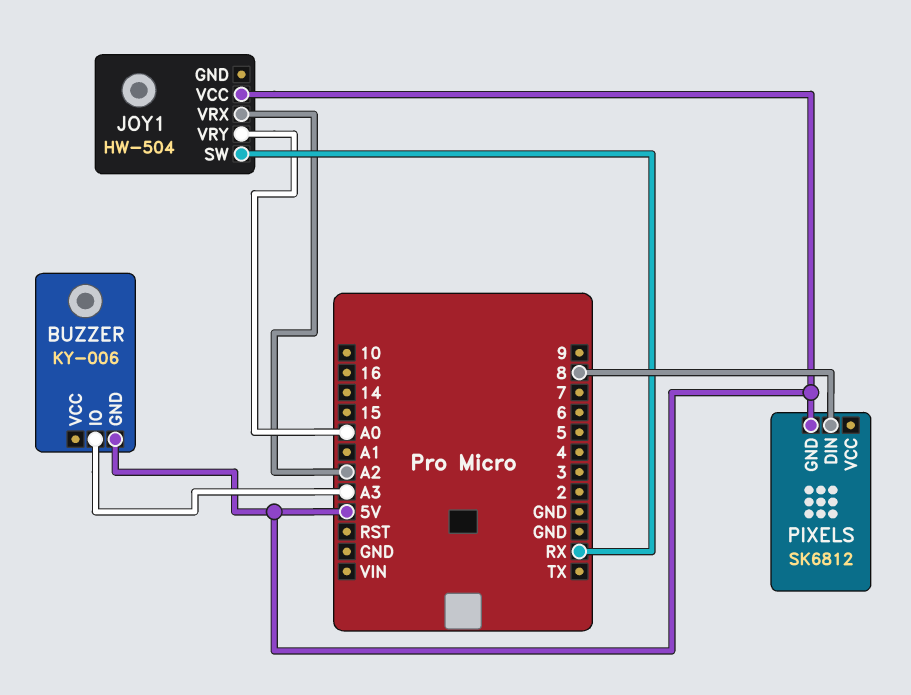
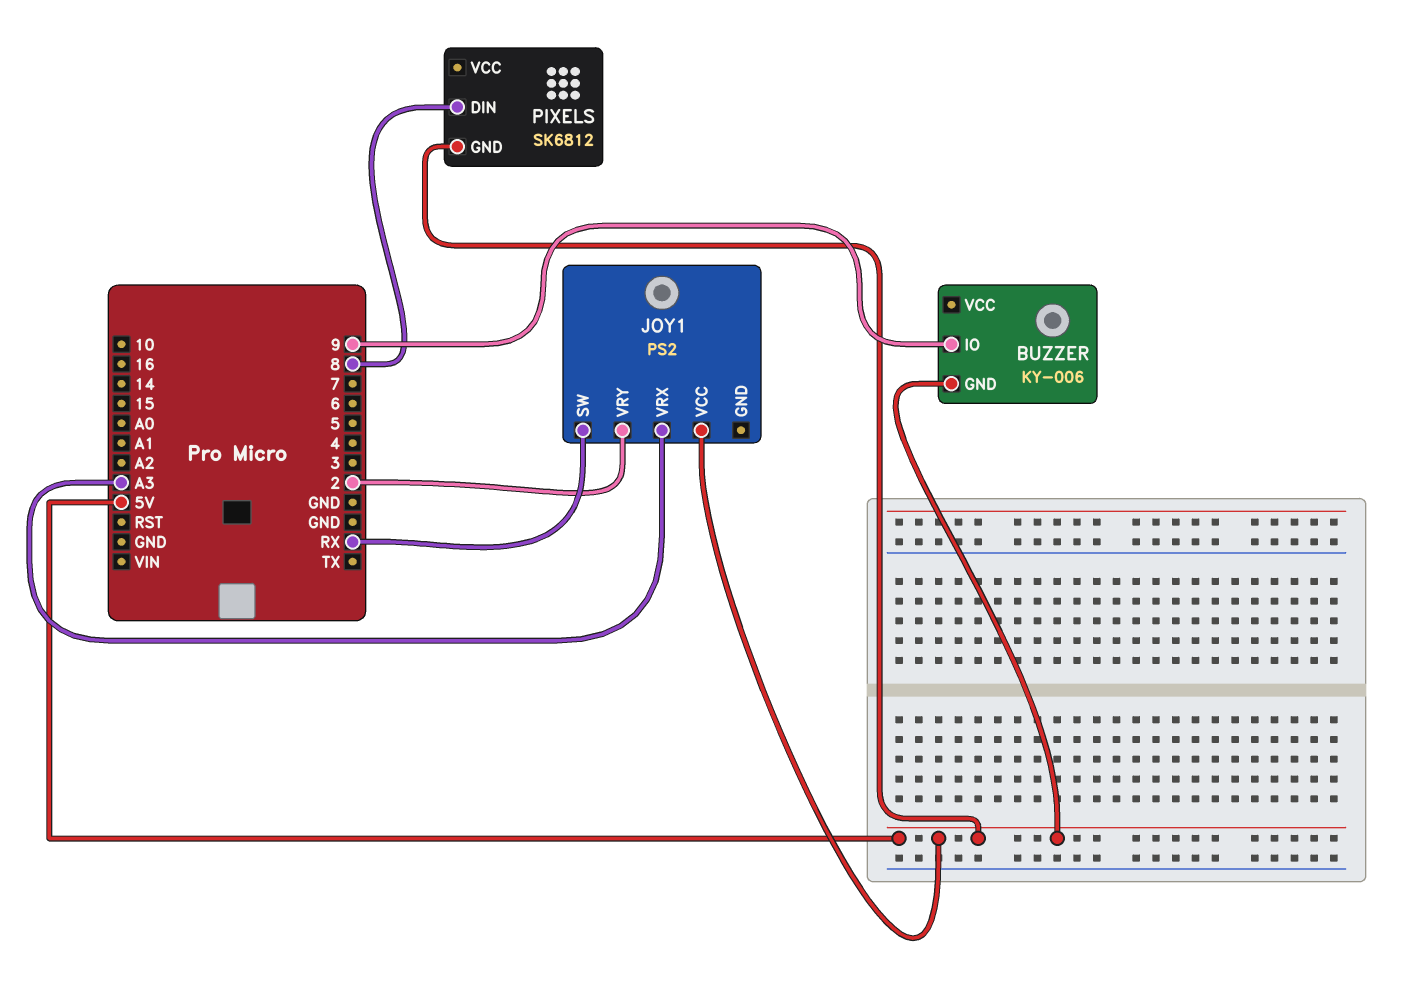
BUZZER pin IO: A3 -> 9
JOY1: HW-504 -> PS2
JOY1 pin VRX: A2 -> A3
JOY1 pin VRY: A0 -> 2

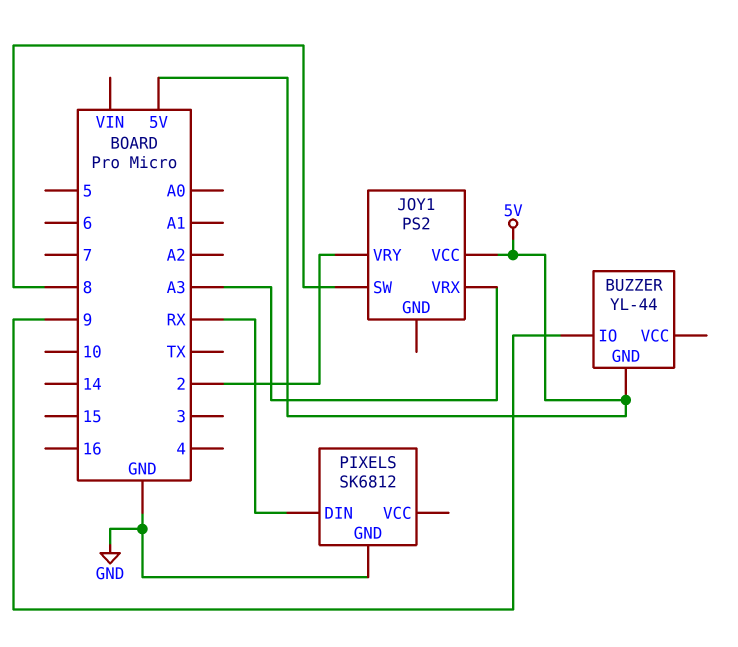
BUZZER: KY-006 -> YL-44
JOY1 pin SW: RX -> 8
PIXELS pin DIN: 8 -> RX
PIXELS pin GND: 5V -> GND

